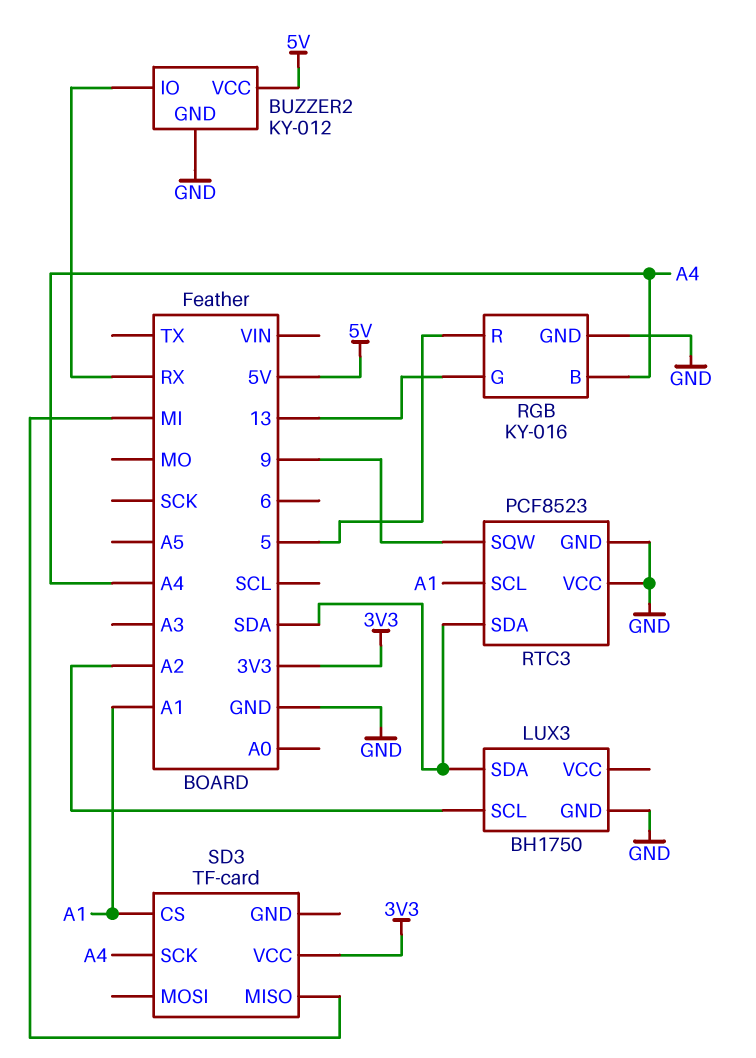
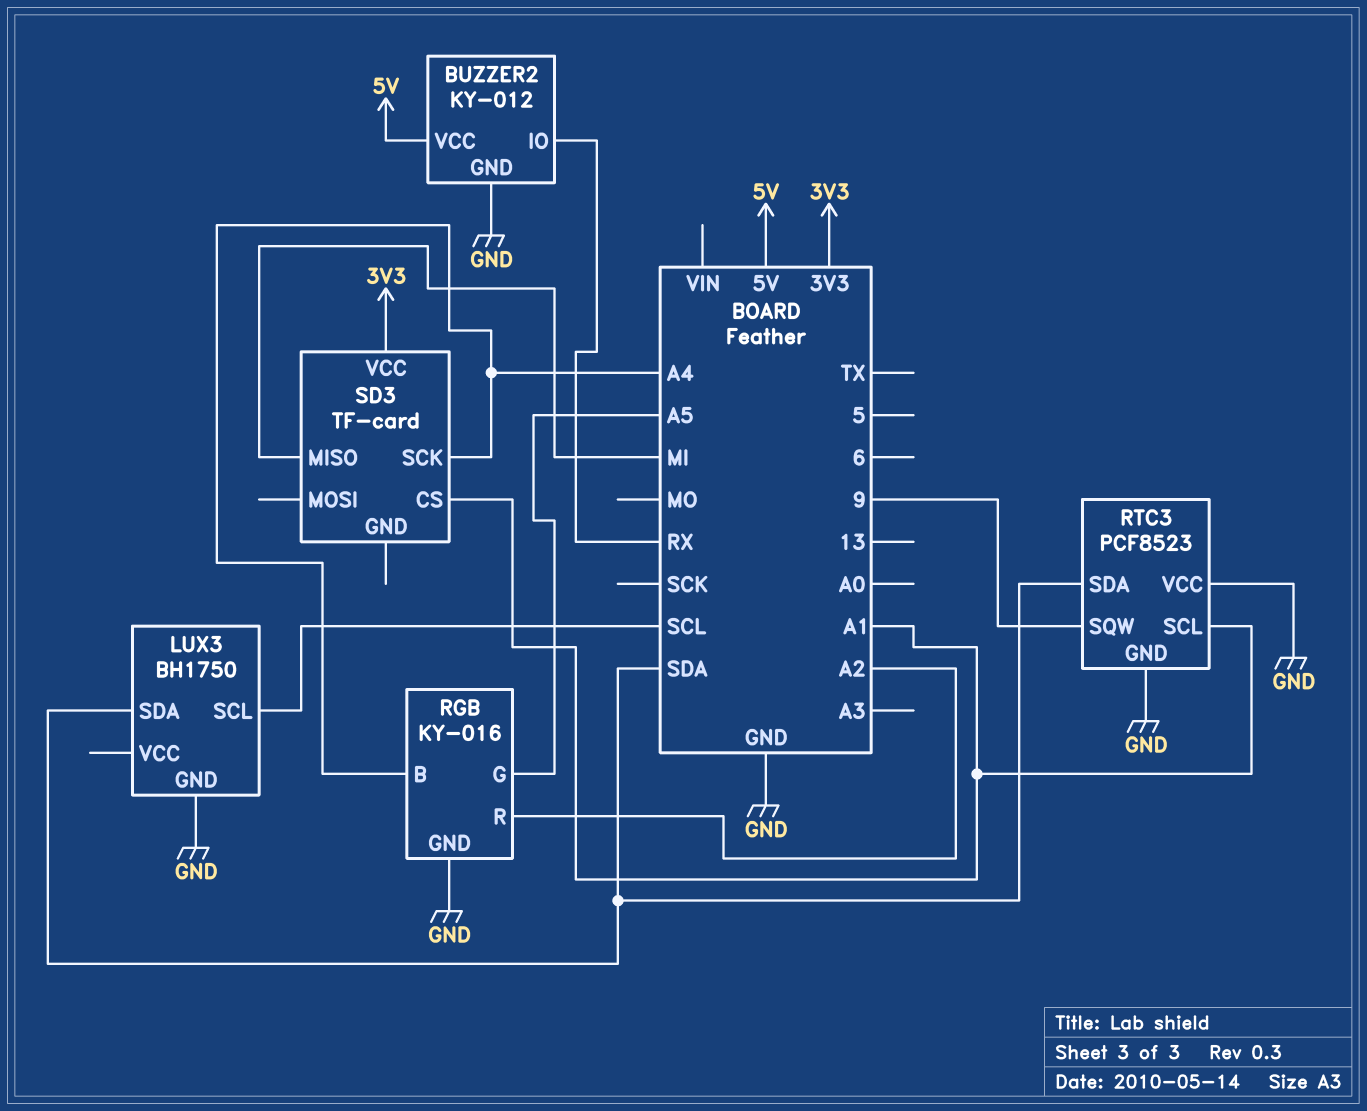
LUX3 pin SCL: A2 -> SCL
RGB pin G: 13 -> A5
RGB pin R: 5 -> A2

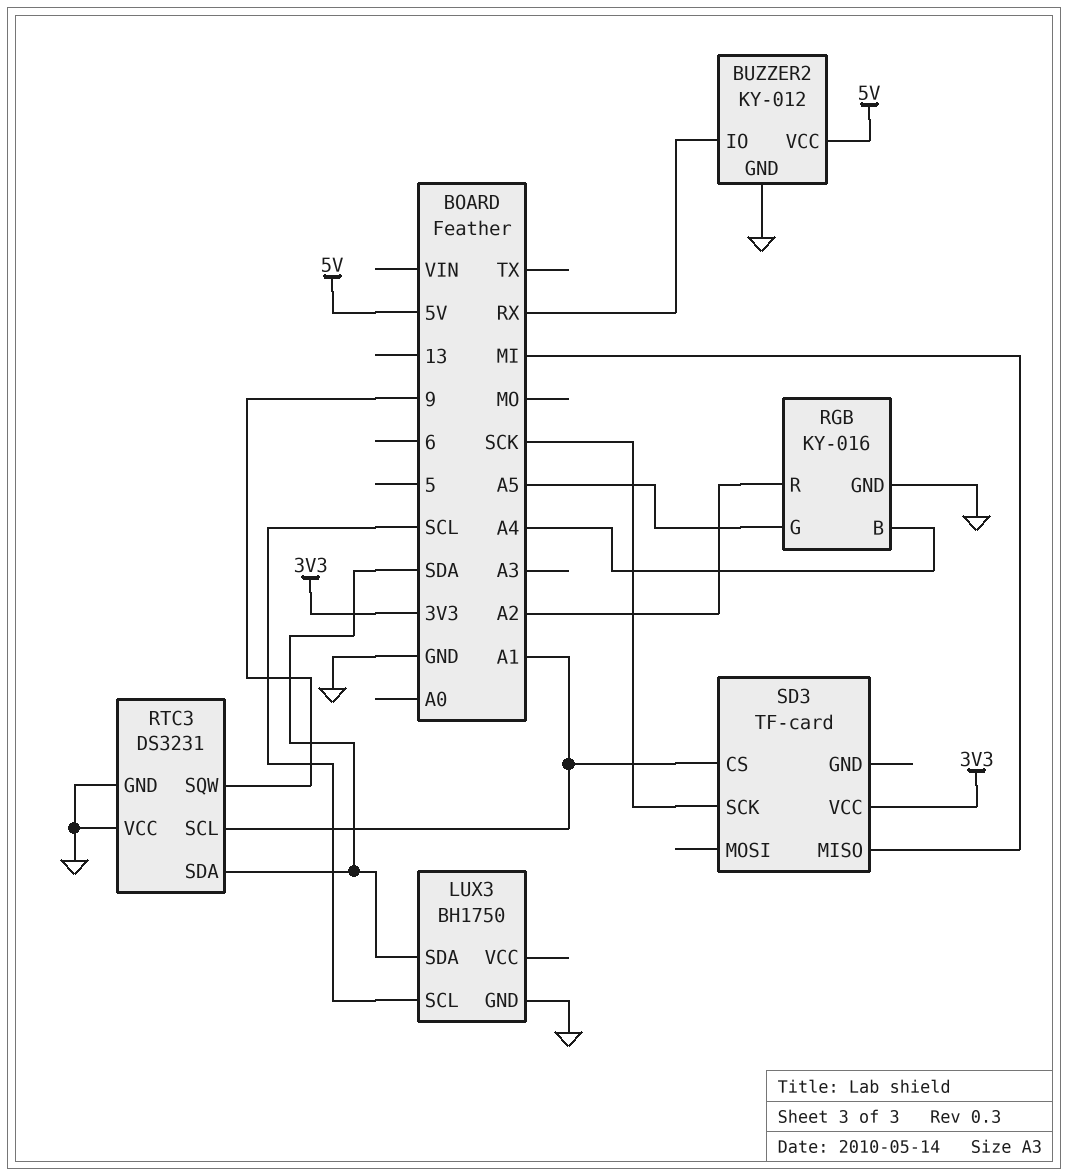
RTC3: PCF8523 -> DS3231
SD3 pin SCK: A4 -> SCK

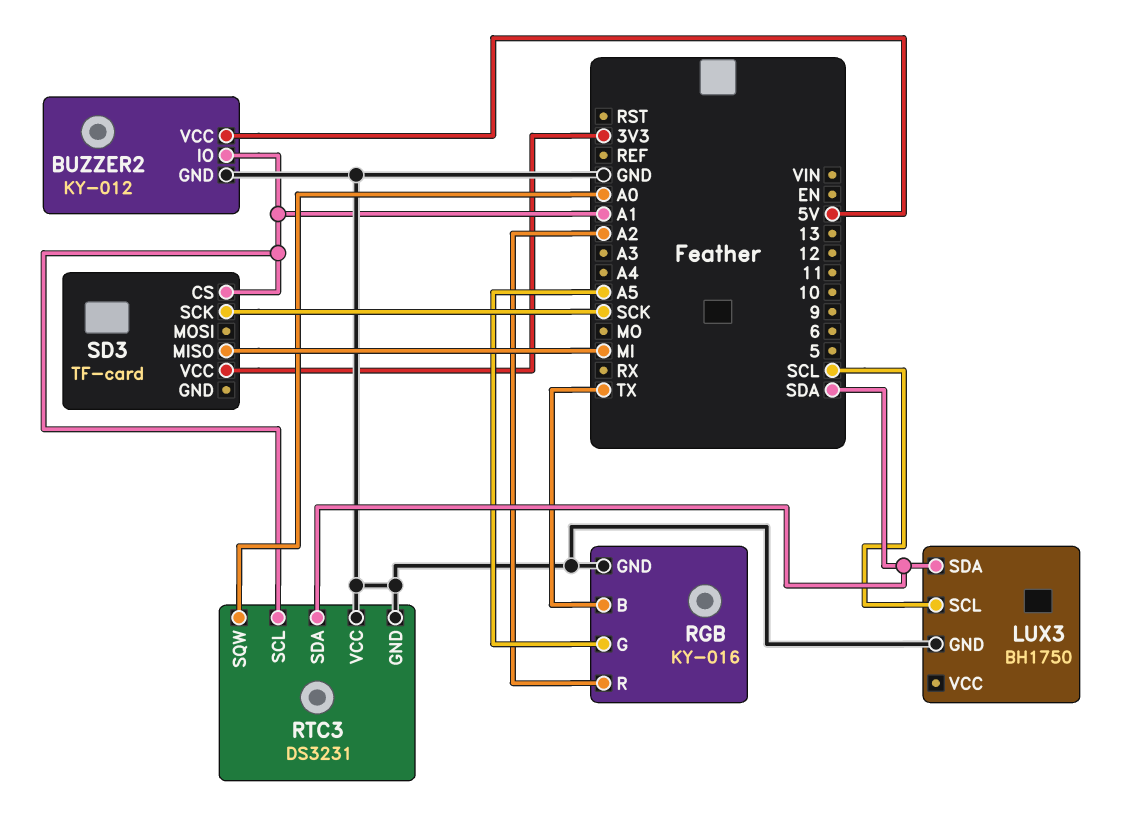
BUZZER2 pin IO: RX -> A1
RGB pin B: A4 -> TX
RTC3 pin SQW: 9 -> A0

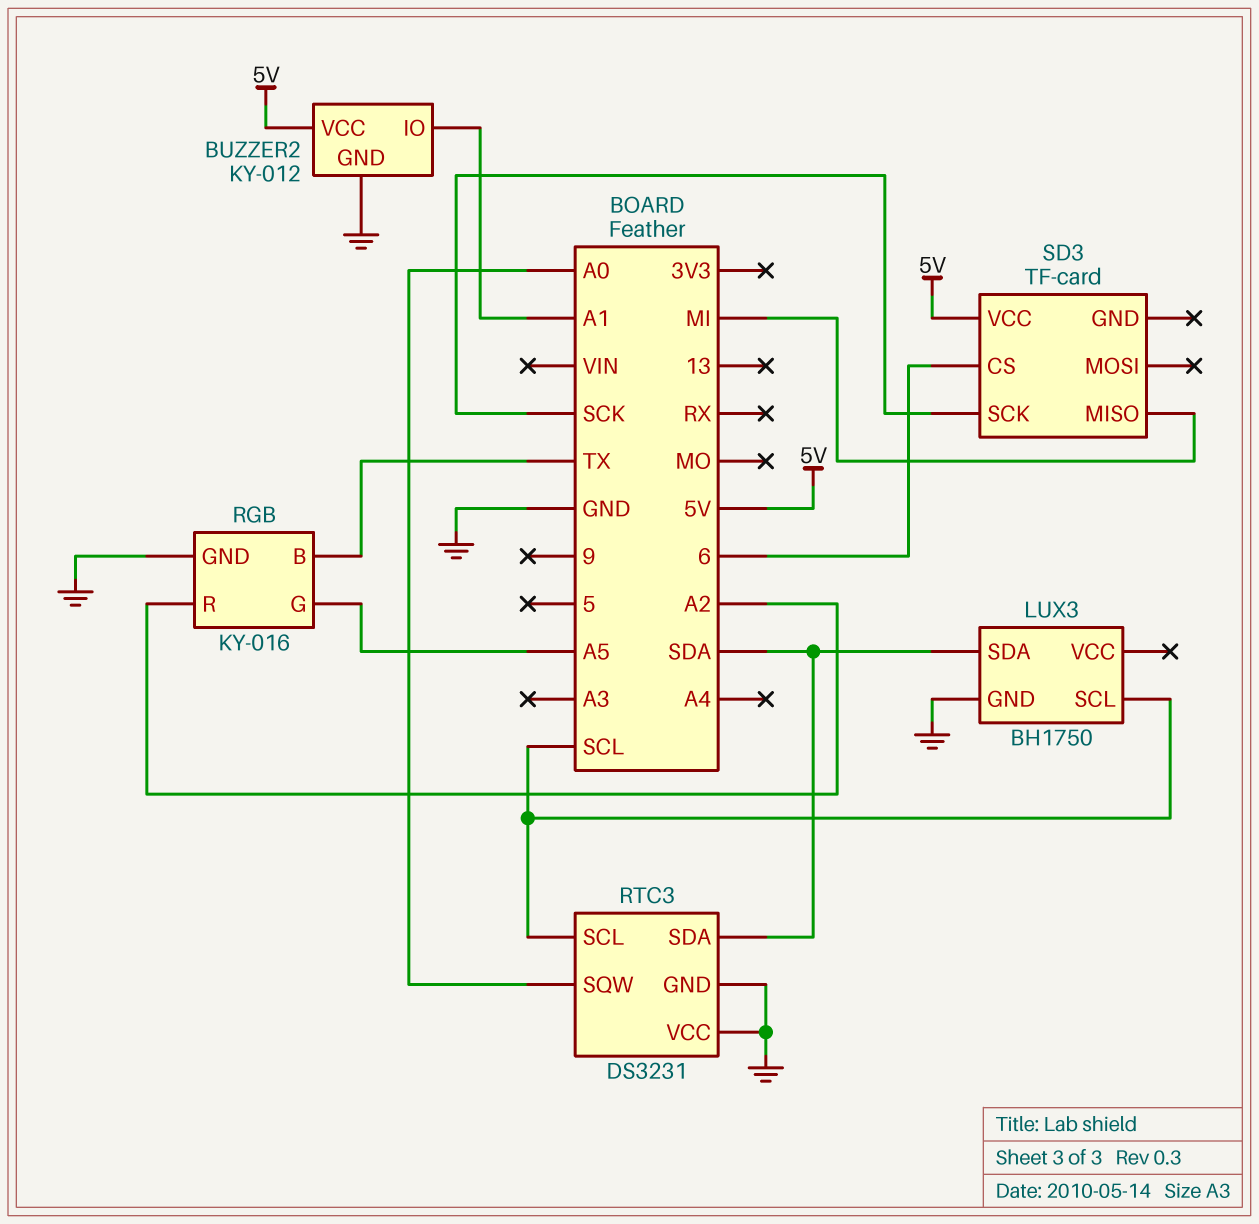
RTC3 pin SCL: A1 -> SCL
SD3 pin CS: A1 -> 6
SD3 pin VCC: 3V3 -> 5V

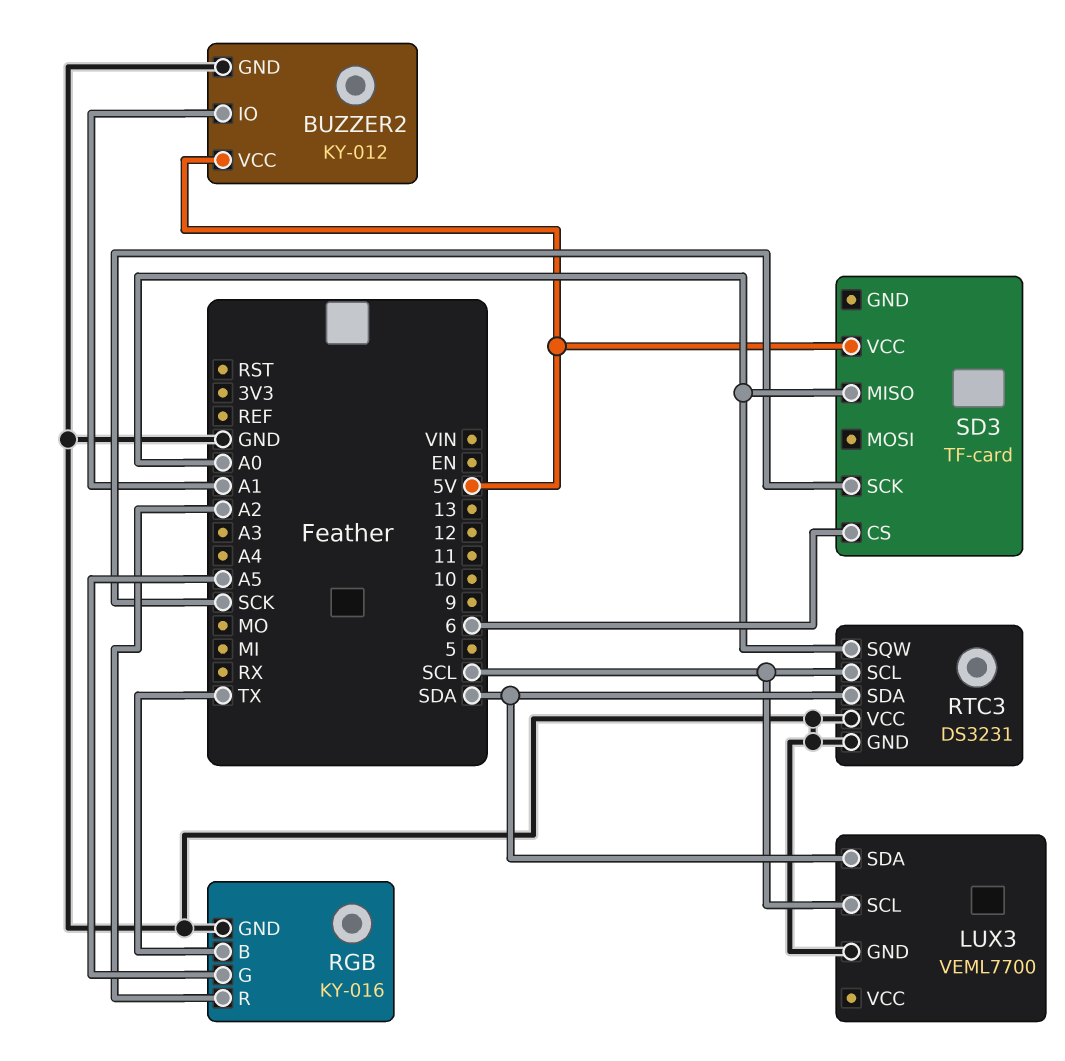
LUX3: BH1750 -> VEML7700
SD3 pin MISO: MI -> A0

